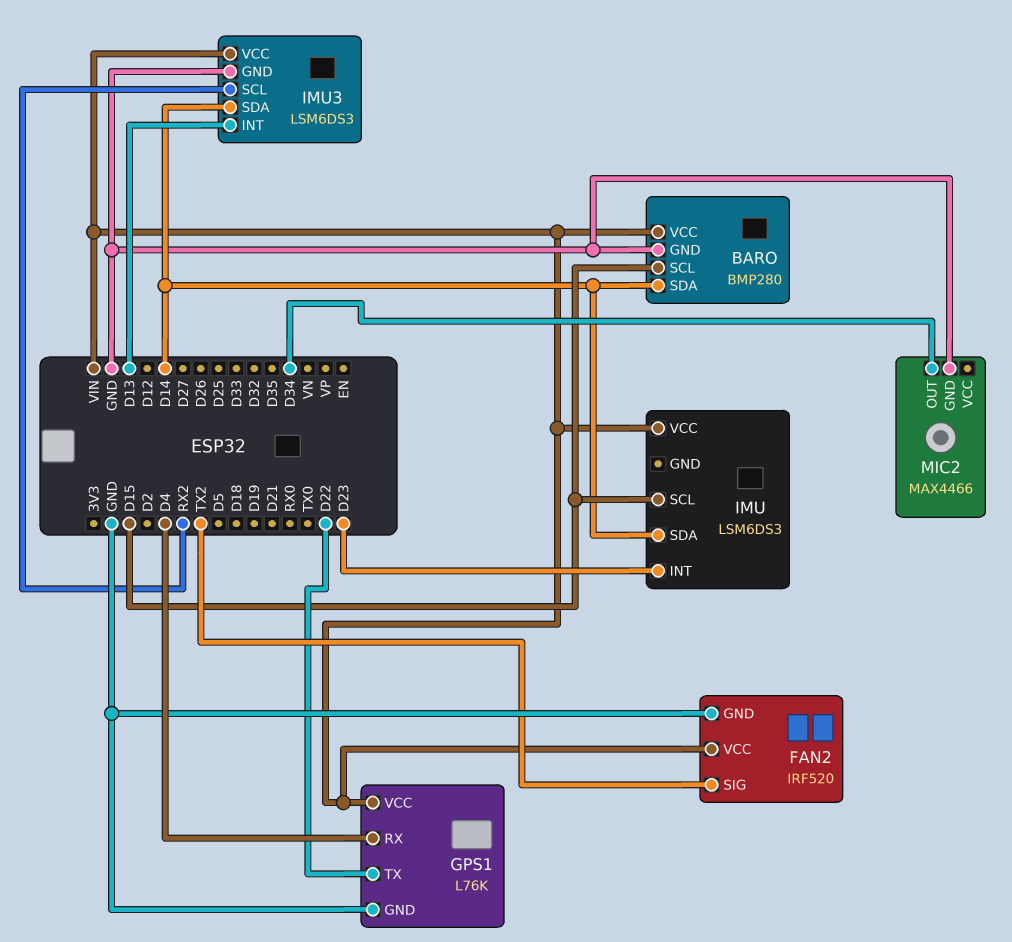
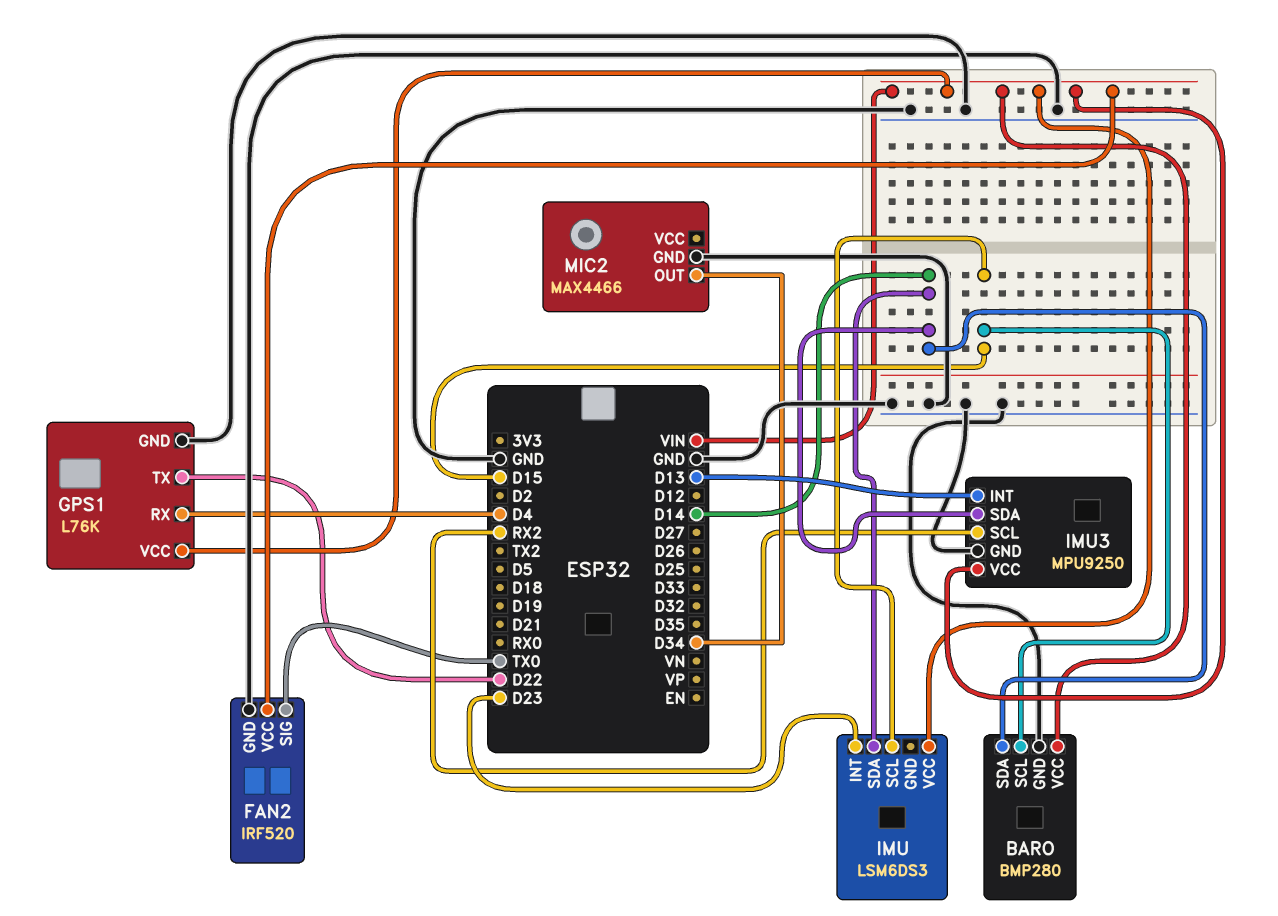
FAN2 pin SIG: TX2 -> TX0
IMU3: LSM6DS3 -> MPU9250

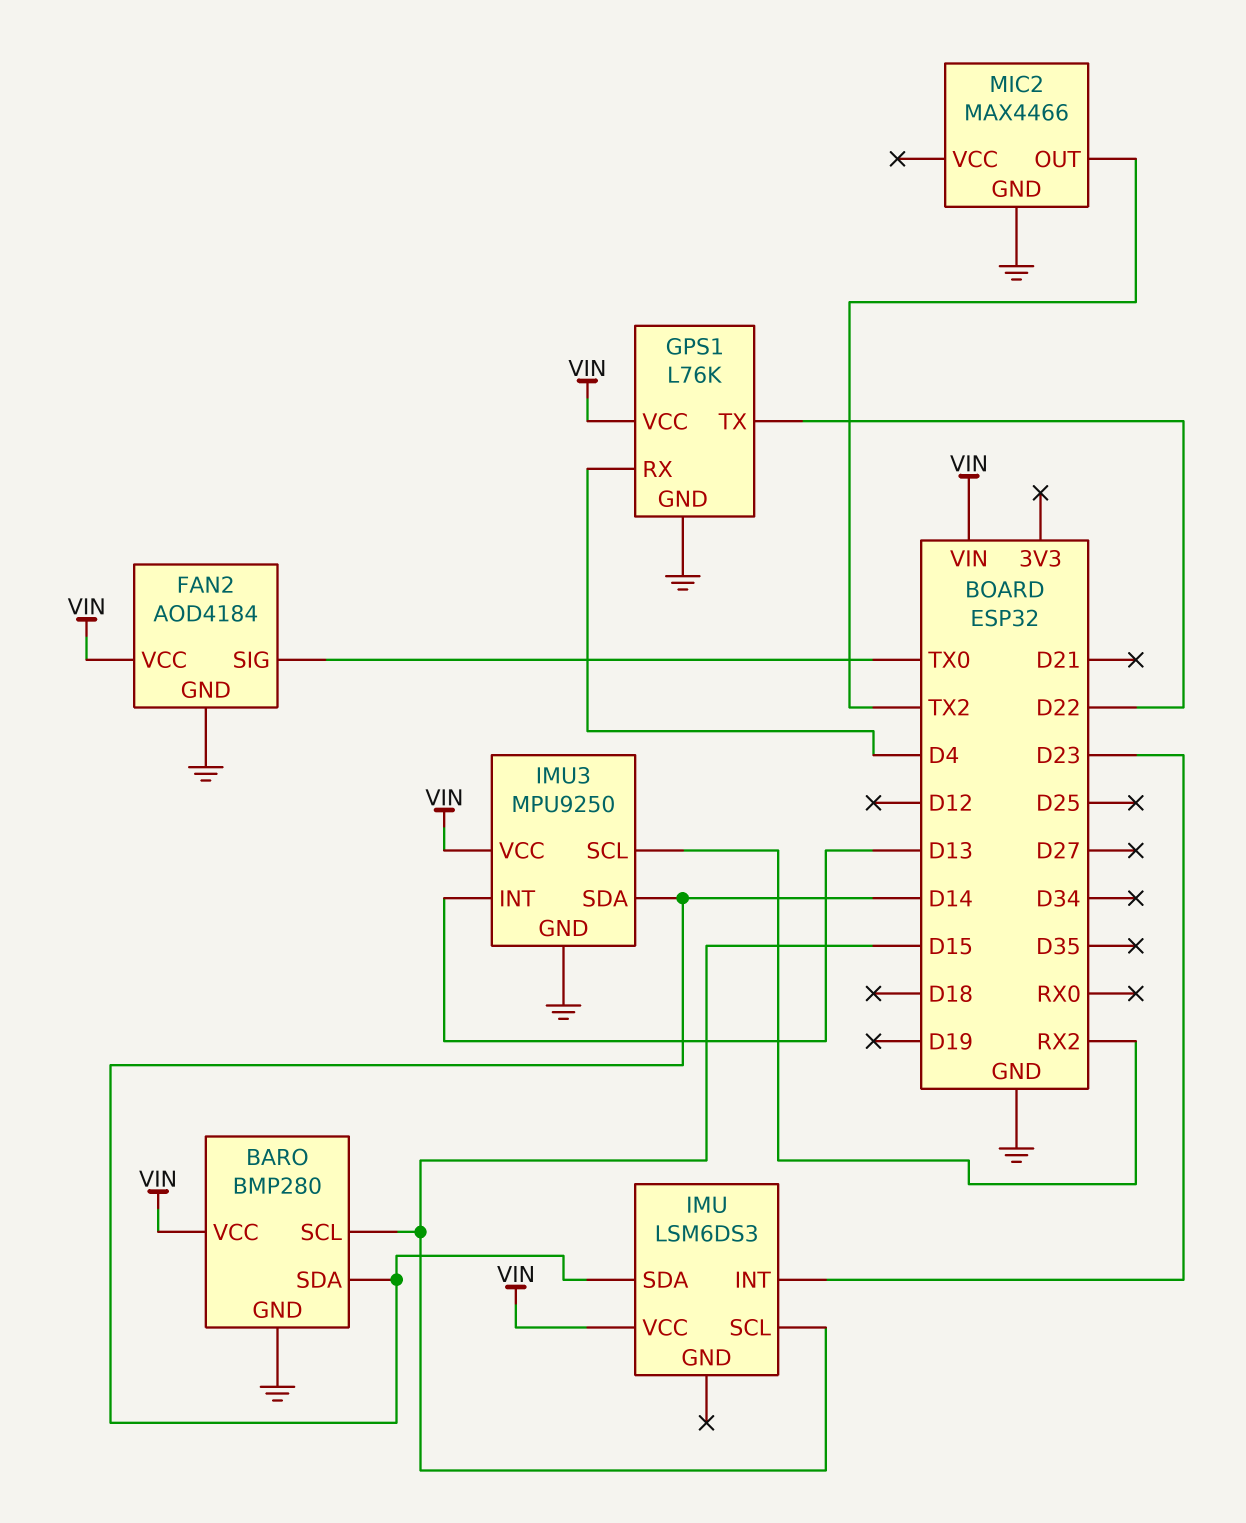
FAN2: IRF520 -> AOD4184
MIC2 pin OUT: D34 -> TX2

